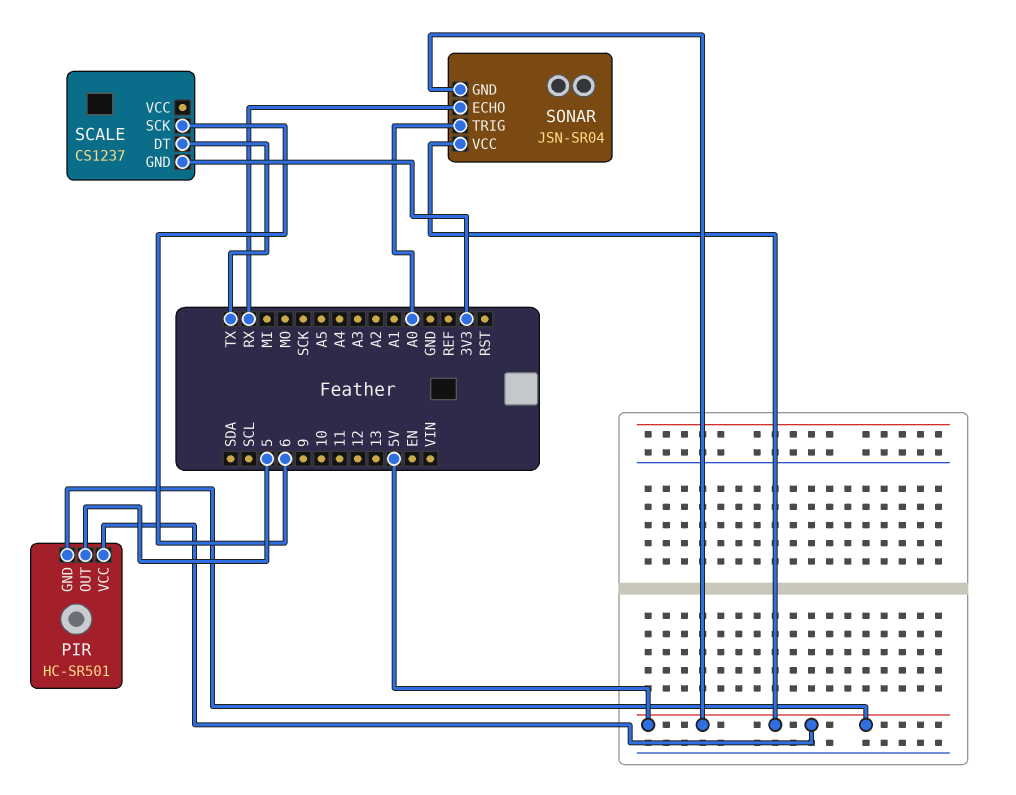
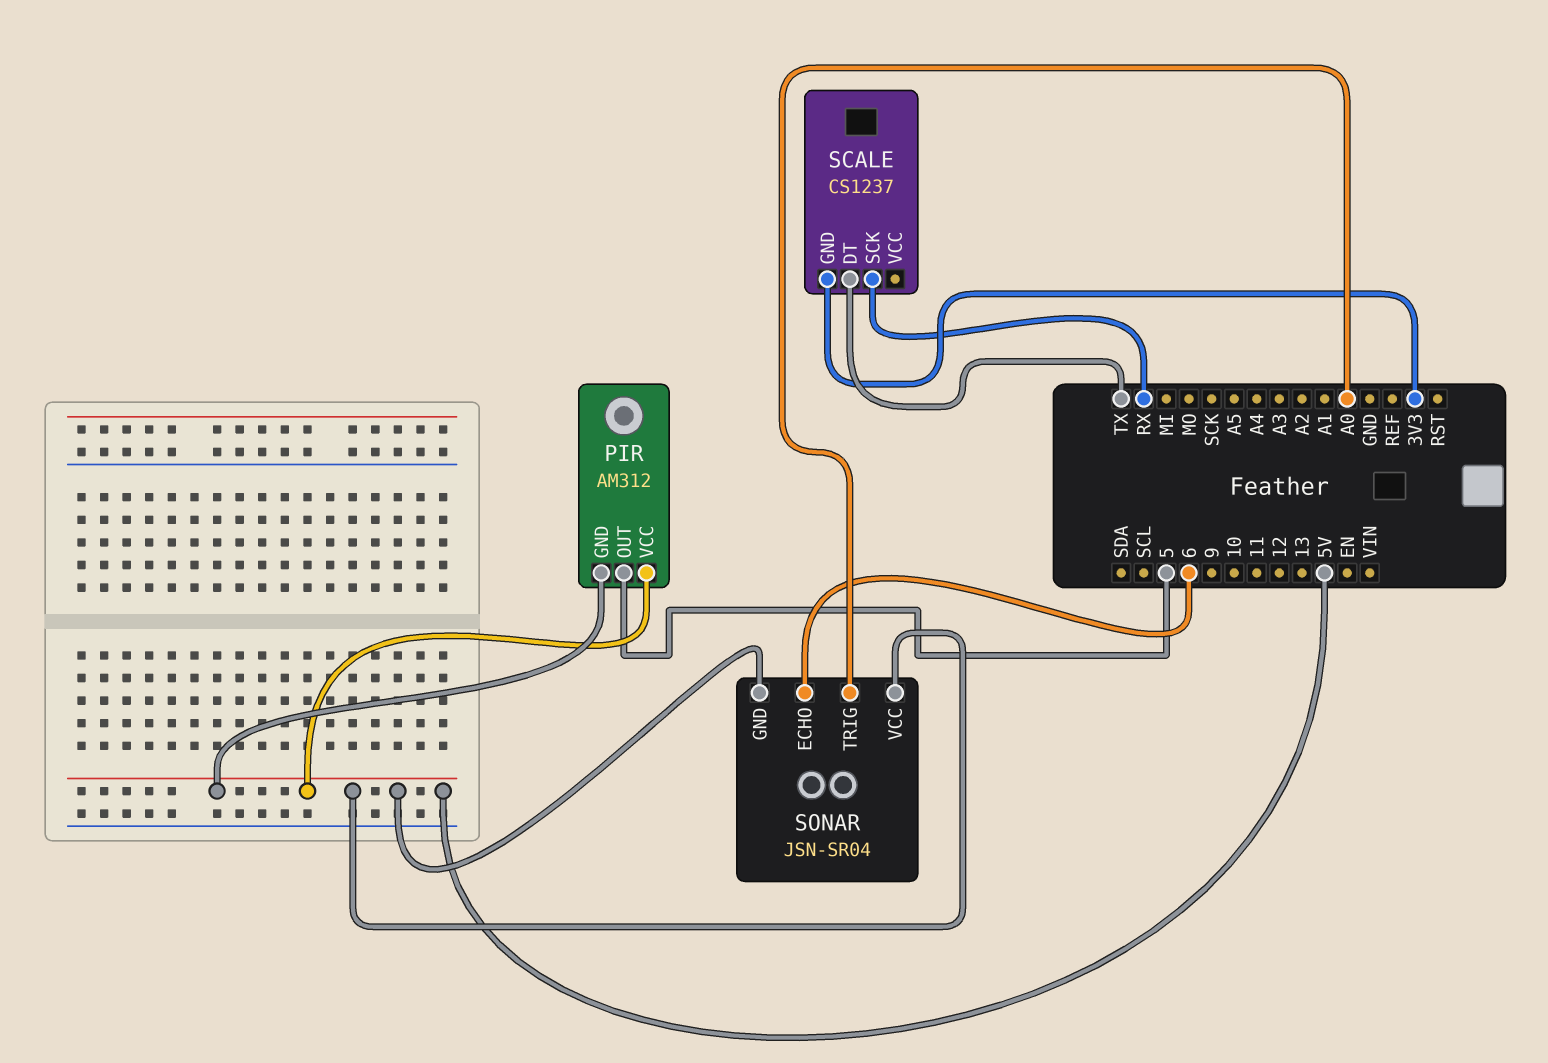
PIR: HC-SR501 -> AM312
SCALE pin SCK: 6 -> RX
SONAR pin ECHO: RX -> 6

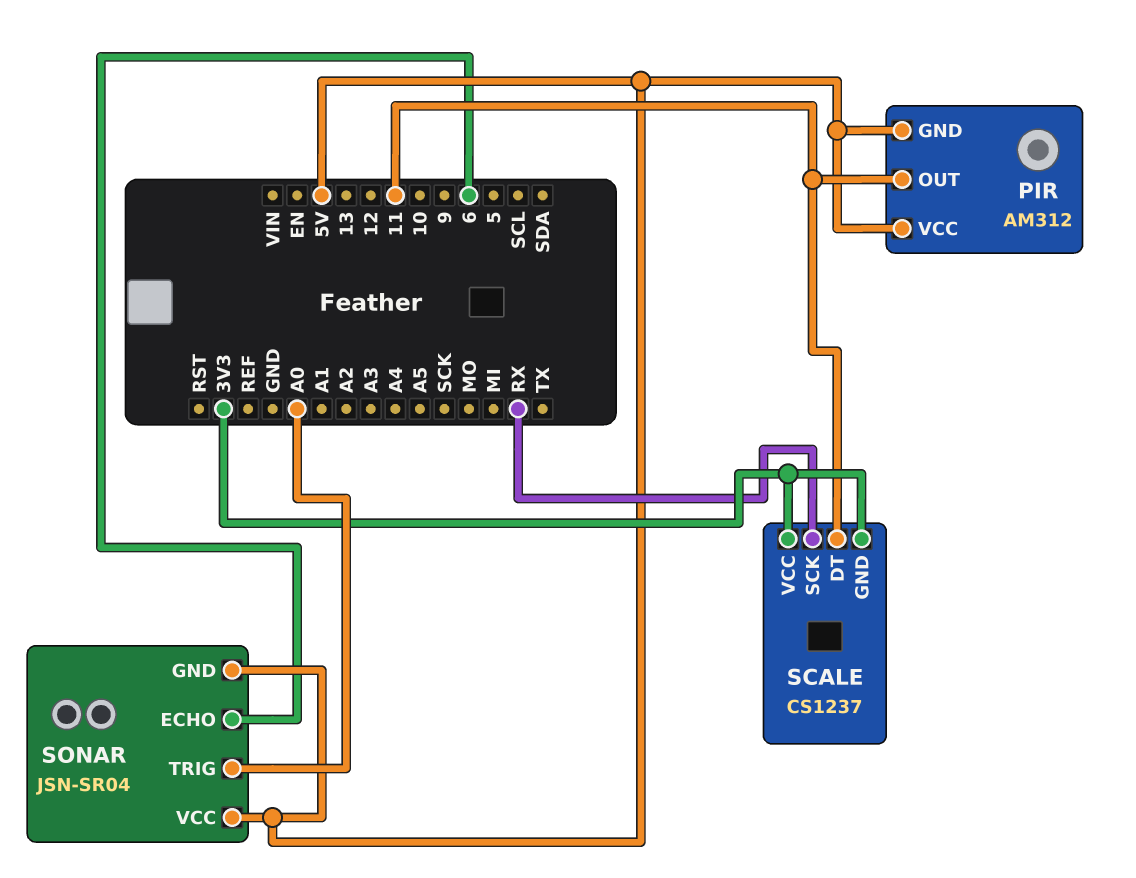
PIR pin OUT: 5 -> 11
SCALE pin DT: TX -> 11
SCALE pin VCC: none -> 3V3

